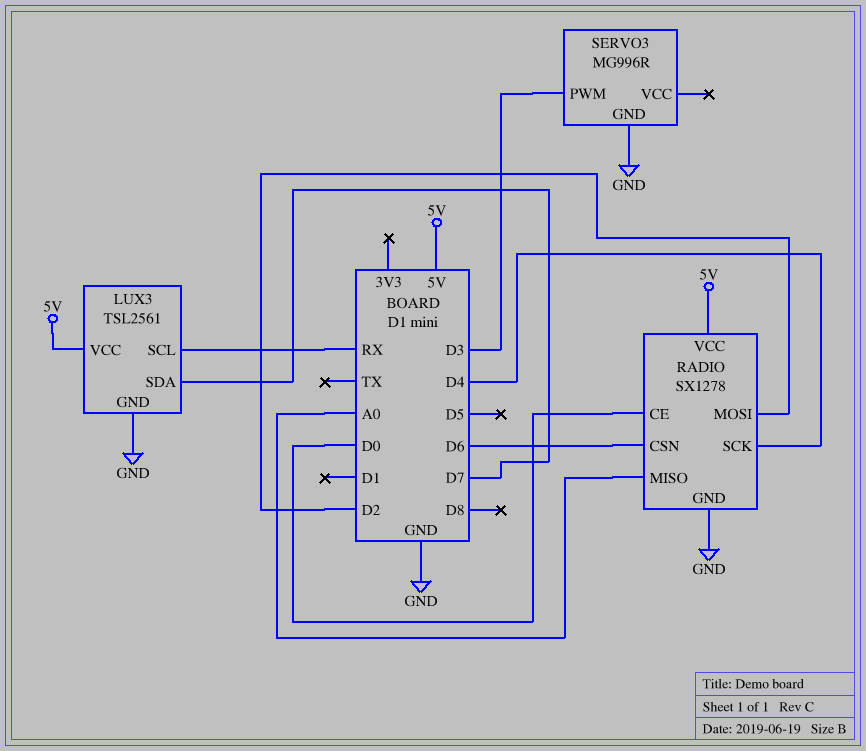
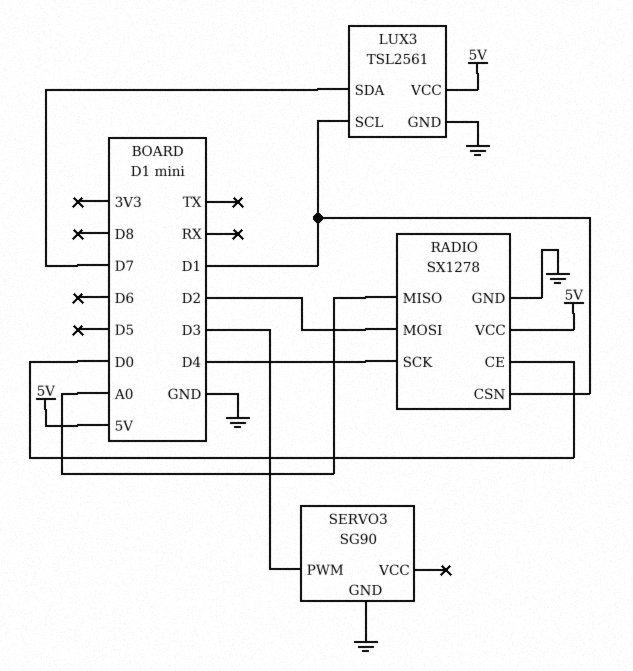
LUX3 pin SCL: RX -> D1
RADIO pin CSN: D6 -> D1
SERVO3: MG996R -> SG90

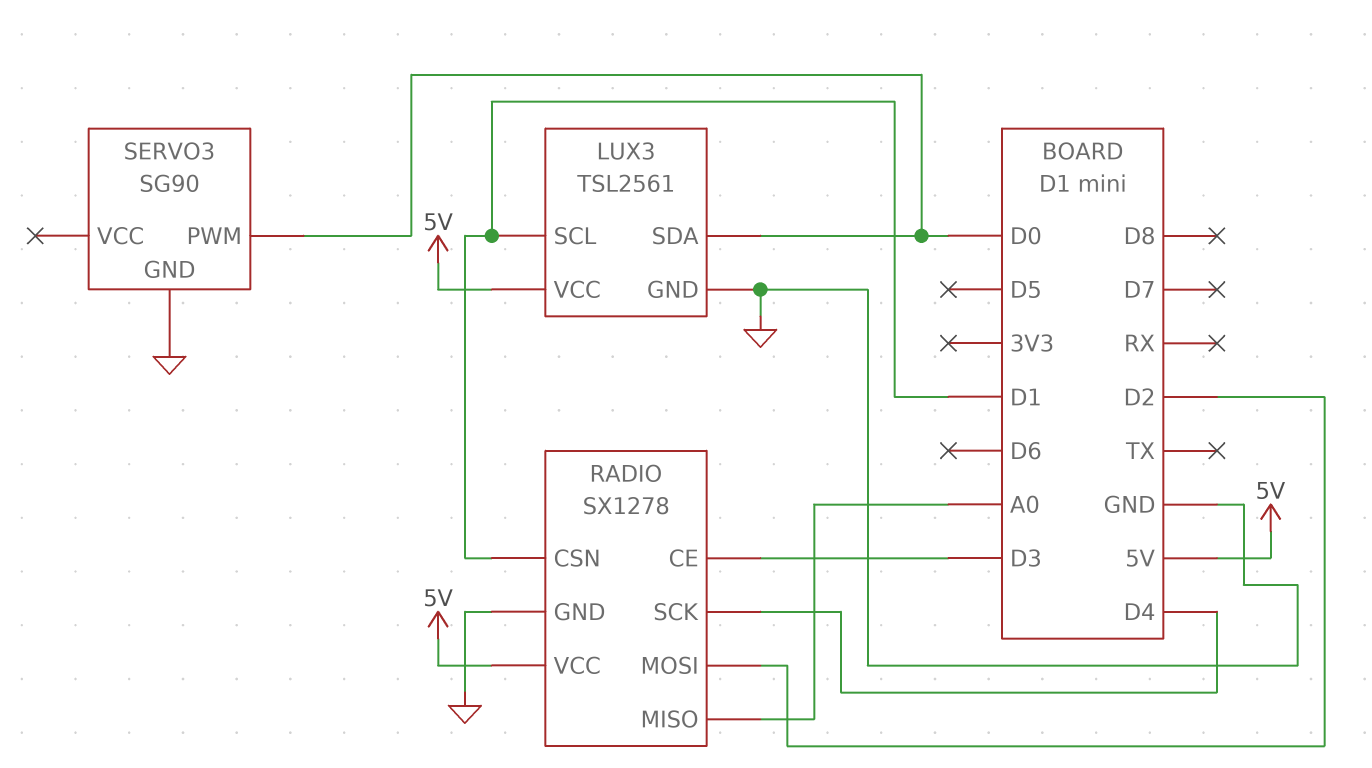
LUX3 pin SDA: D7 -> D0
RADIO pin CE: D0 -> D3
SERVO3 pin PWM: D3 -> D0

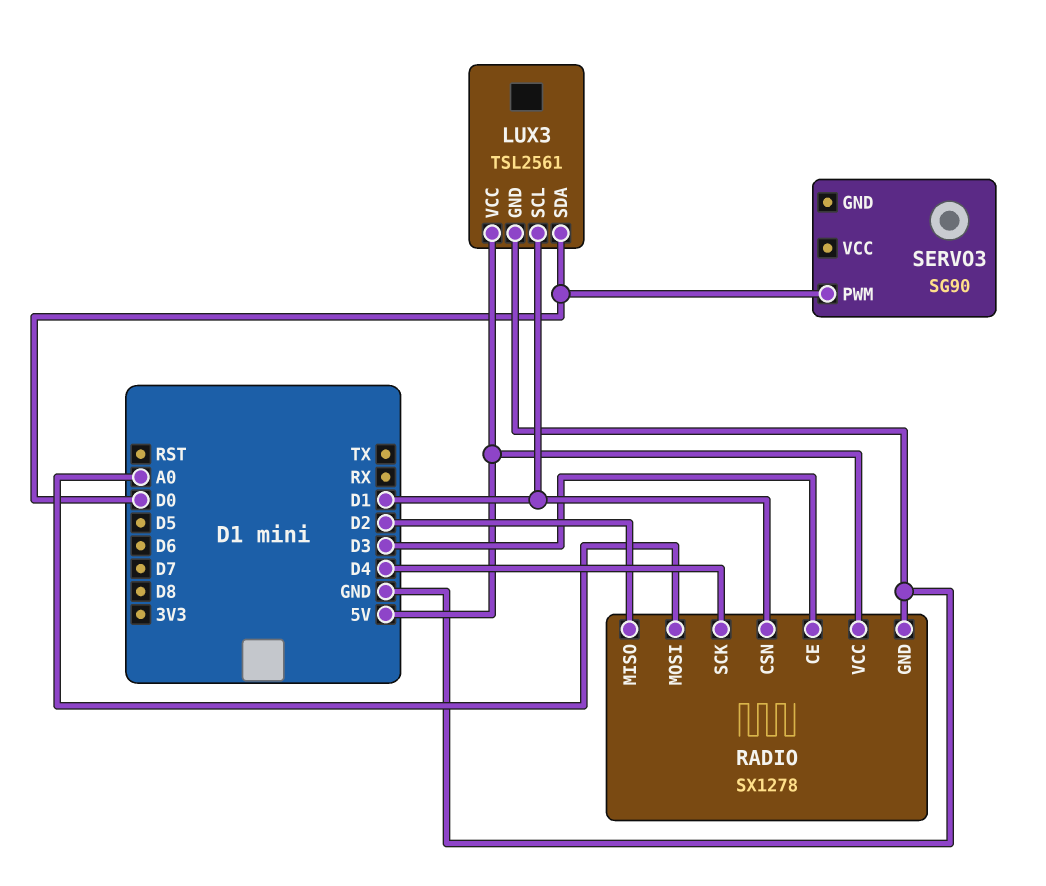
RADIO pin MISO: A0 -> D2
RADIO pin MOSI: D2 -> A0
SERVO3 pin GND: GND -> none

